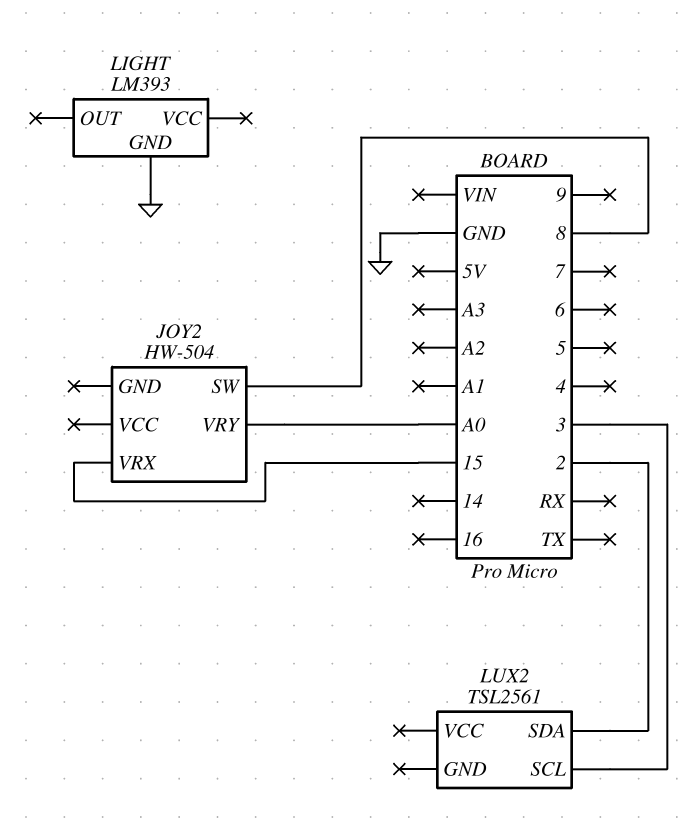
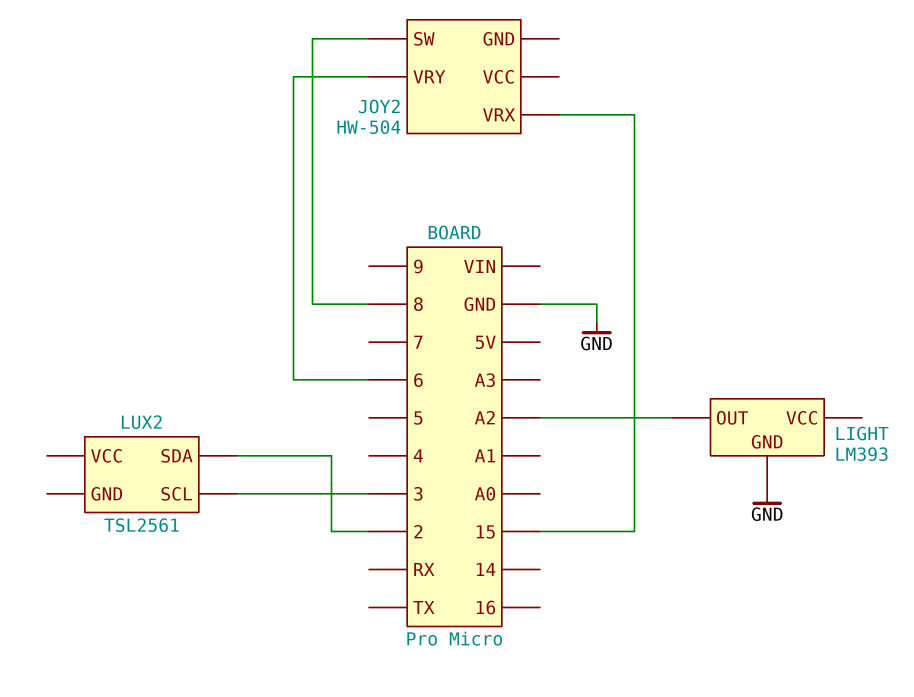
JOY2 pin VRY: A0 -> 6
LIGHT pin OUT: none -> A2

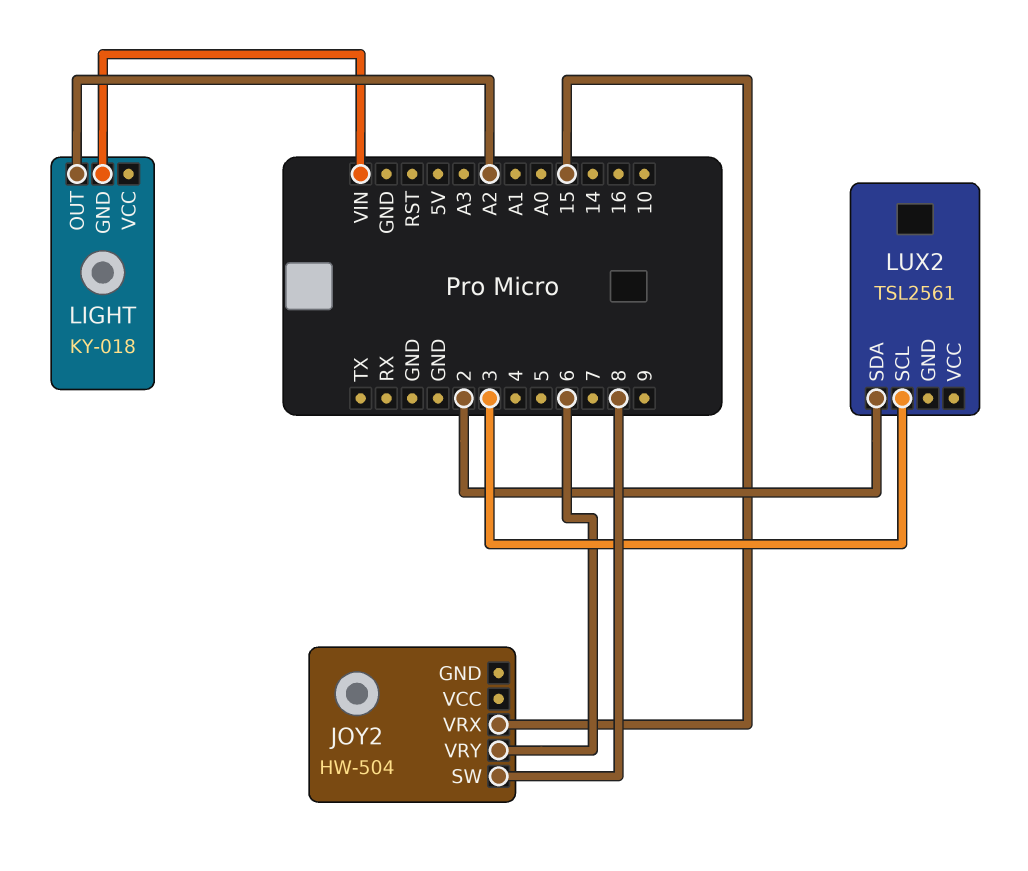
LIGHT: LM393 -> KY-018
LIGHT pin GND: GND -> VIN

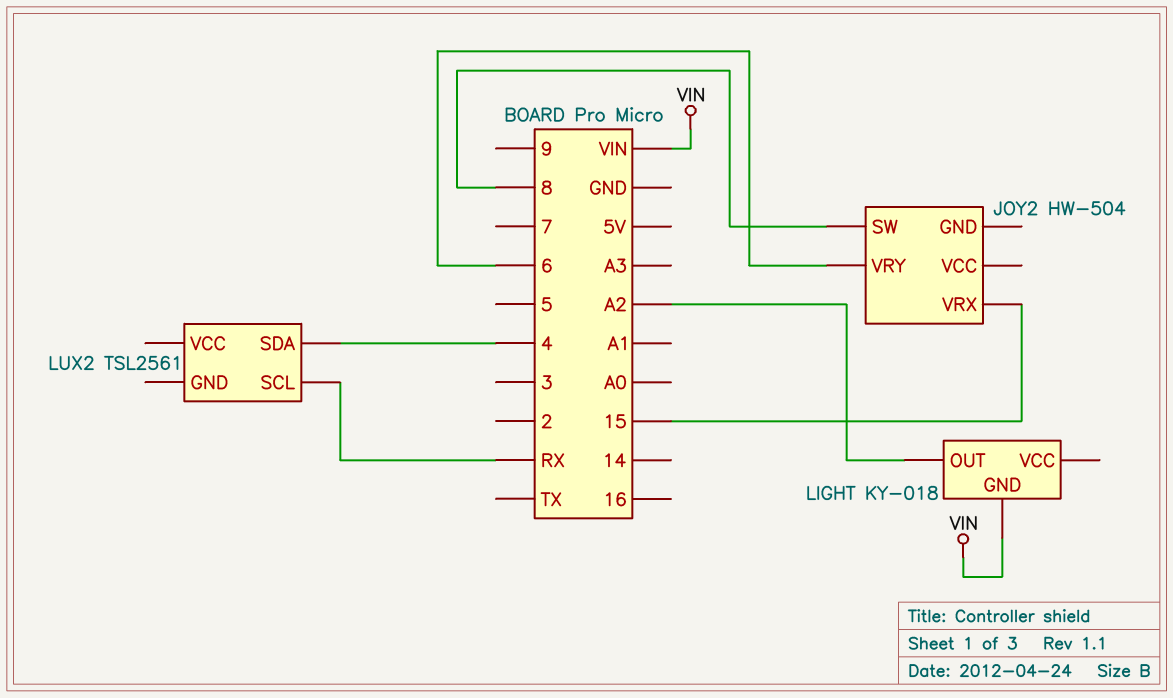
LUX2 pin SCL: 3 -> RX
LUX2 pin SDA: 2 -> 4

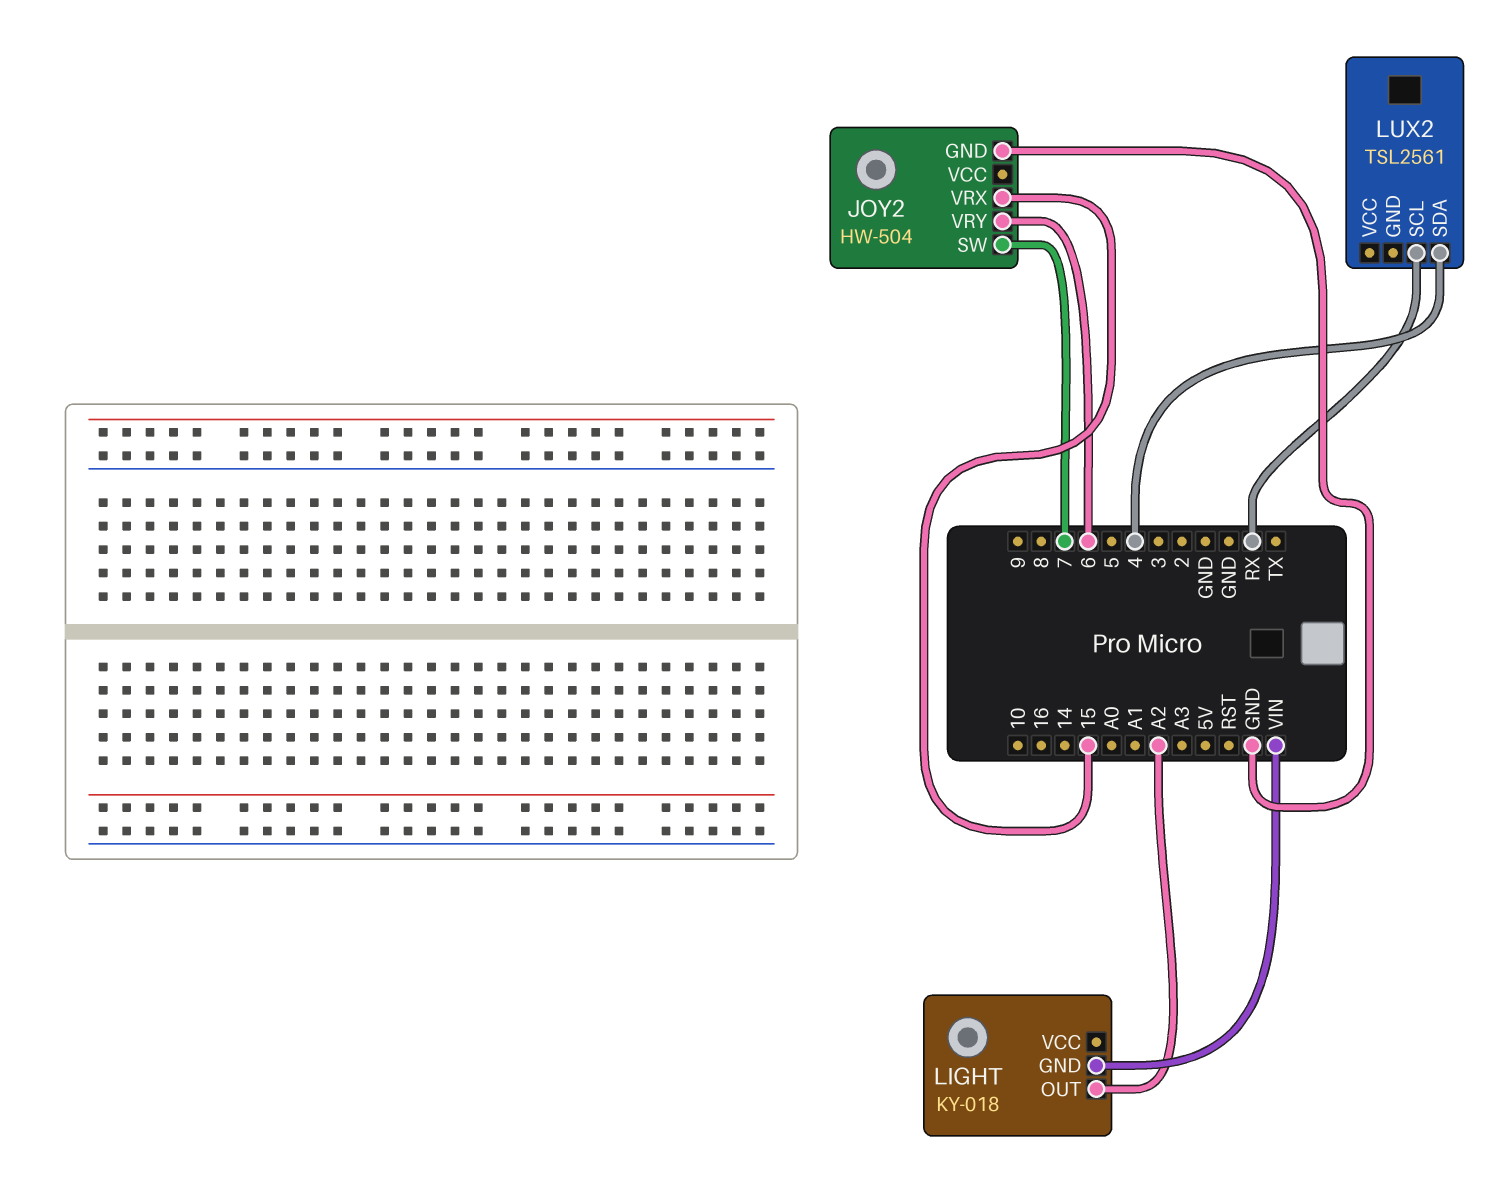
JOY2 pin GND: none -> GND
JOY2 pin SW: 8 -> 7

